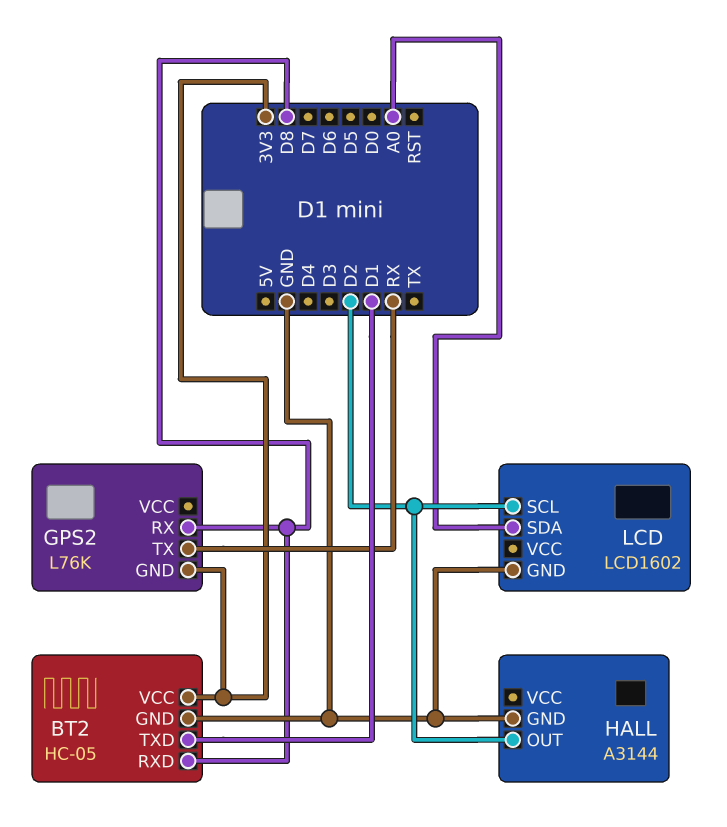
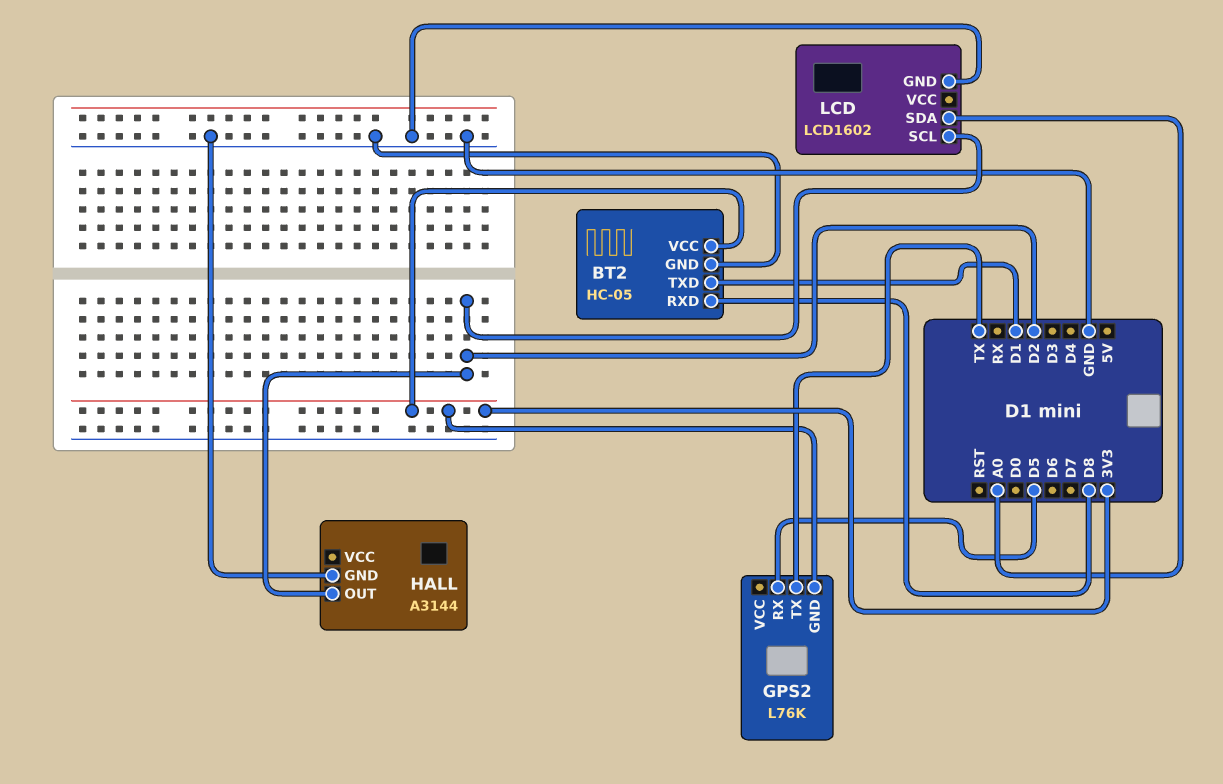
GPS2 pin RX: D8 -> D5
GPS2 pin TX: RX -> TX

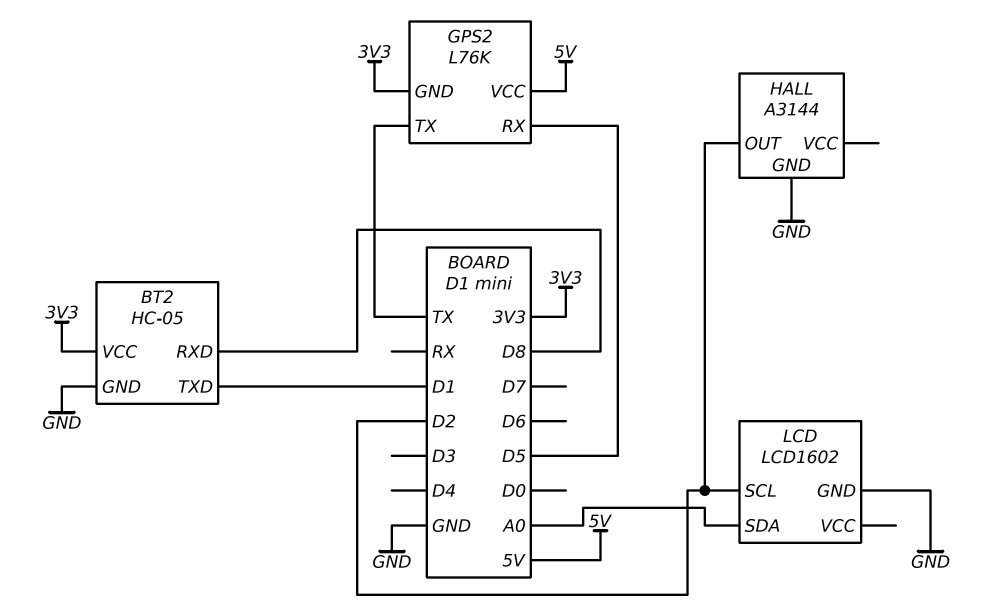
GPS2 pin VCC: none -> 5V

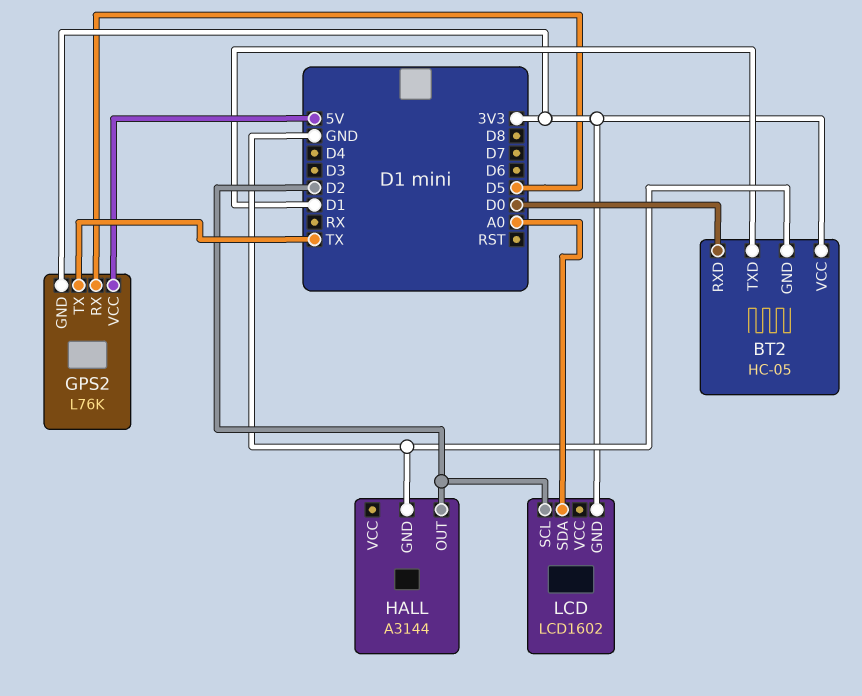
BT2 pin RXD: D8 -> D0
LCD pin GND: GND -> 3V3

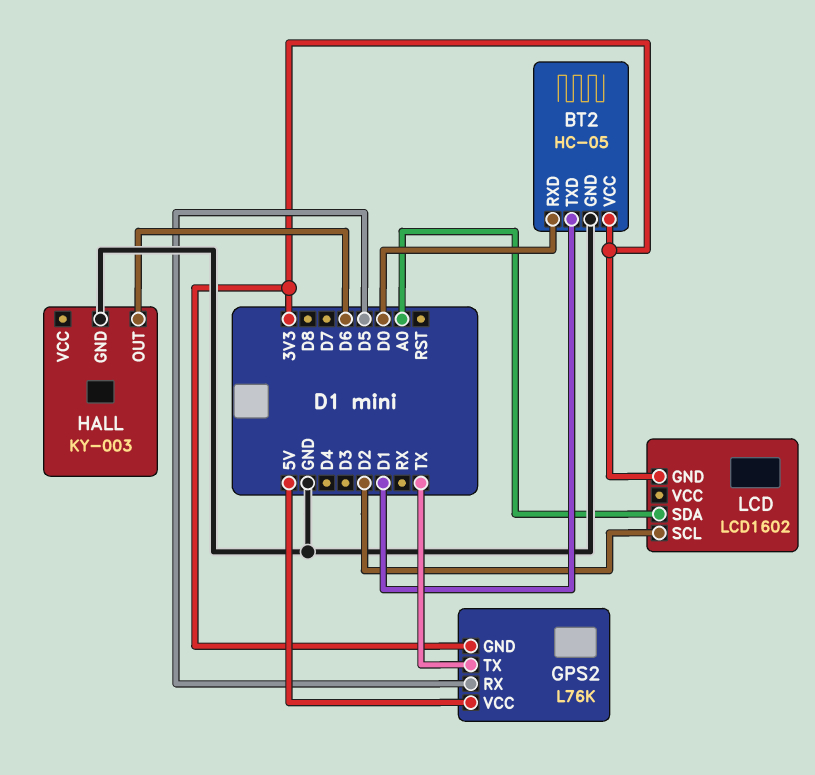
HALL: A3144 -> KY-003
HALL pin OUT: D2 -> D6

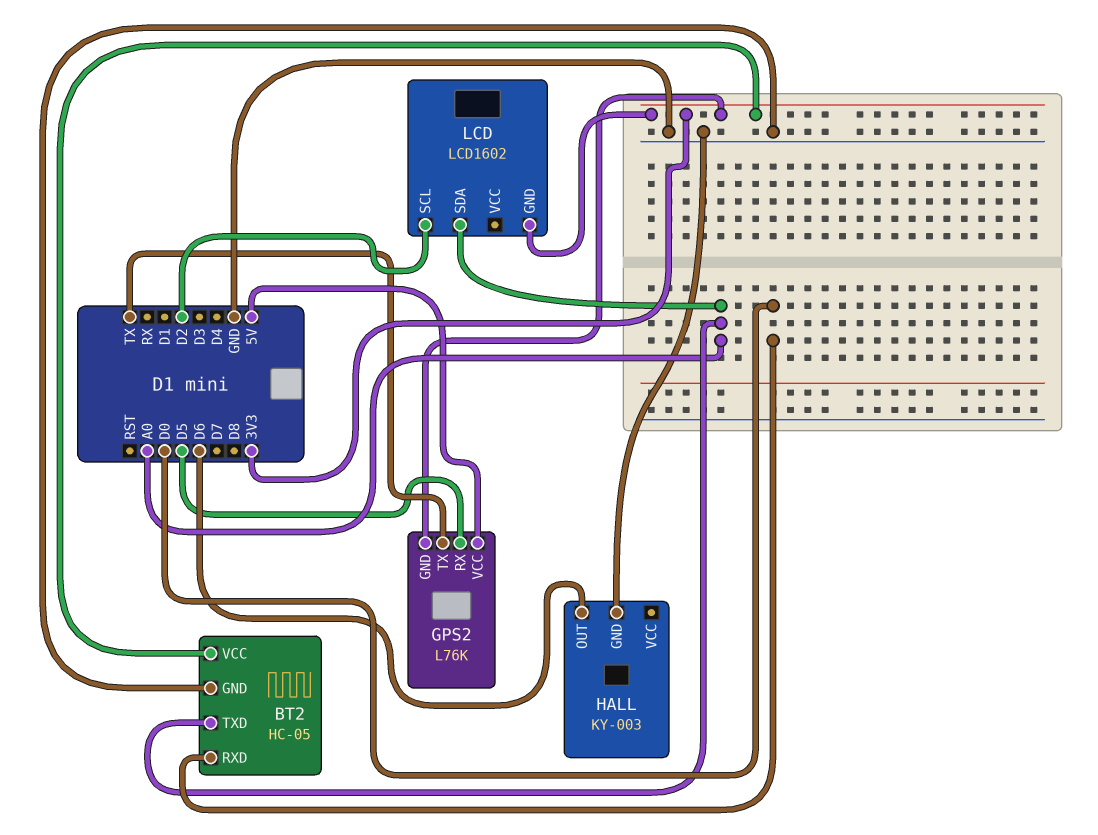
BT2 pin TXD: D1 -> A0

